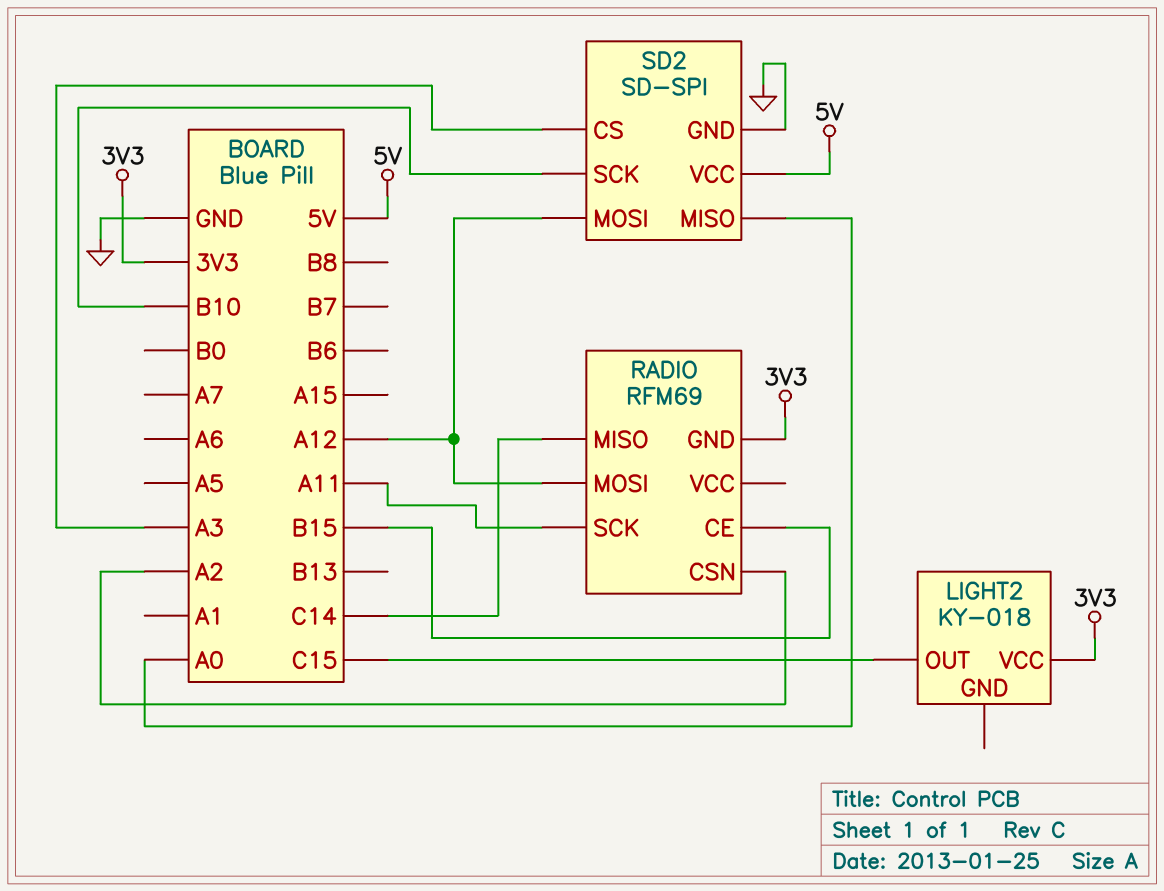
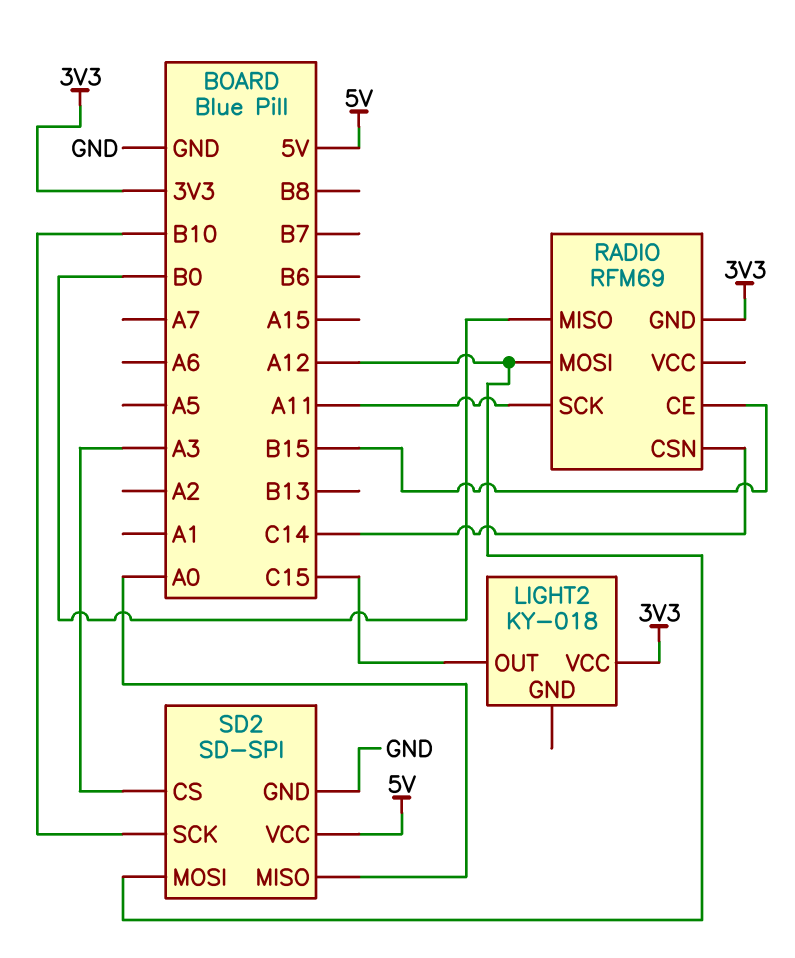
RADIO pin CSN: A2 -> C14
RADIO pin MISO: C14 -> B0

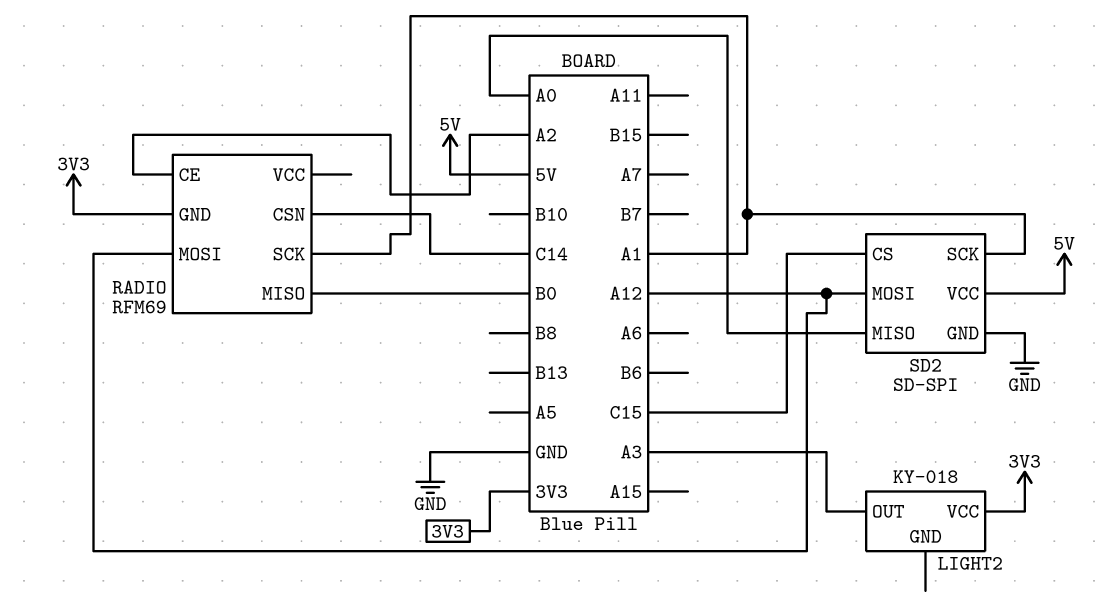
LIGHT2 pin OUT: C15 -> A3
RADIO pin CE: B15 -> A2
RADIO pin SCK: A11 -> A1
SD2 pin CS: A3 -> C15
SD2 pin SCK: B10 -> A1

